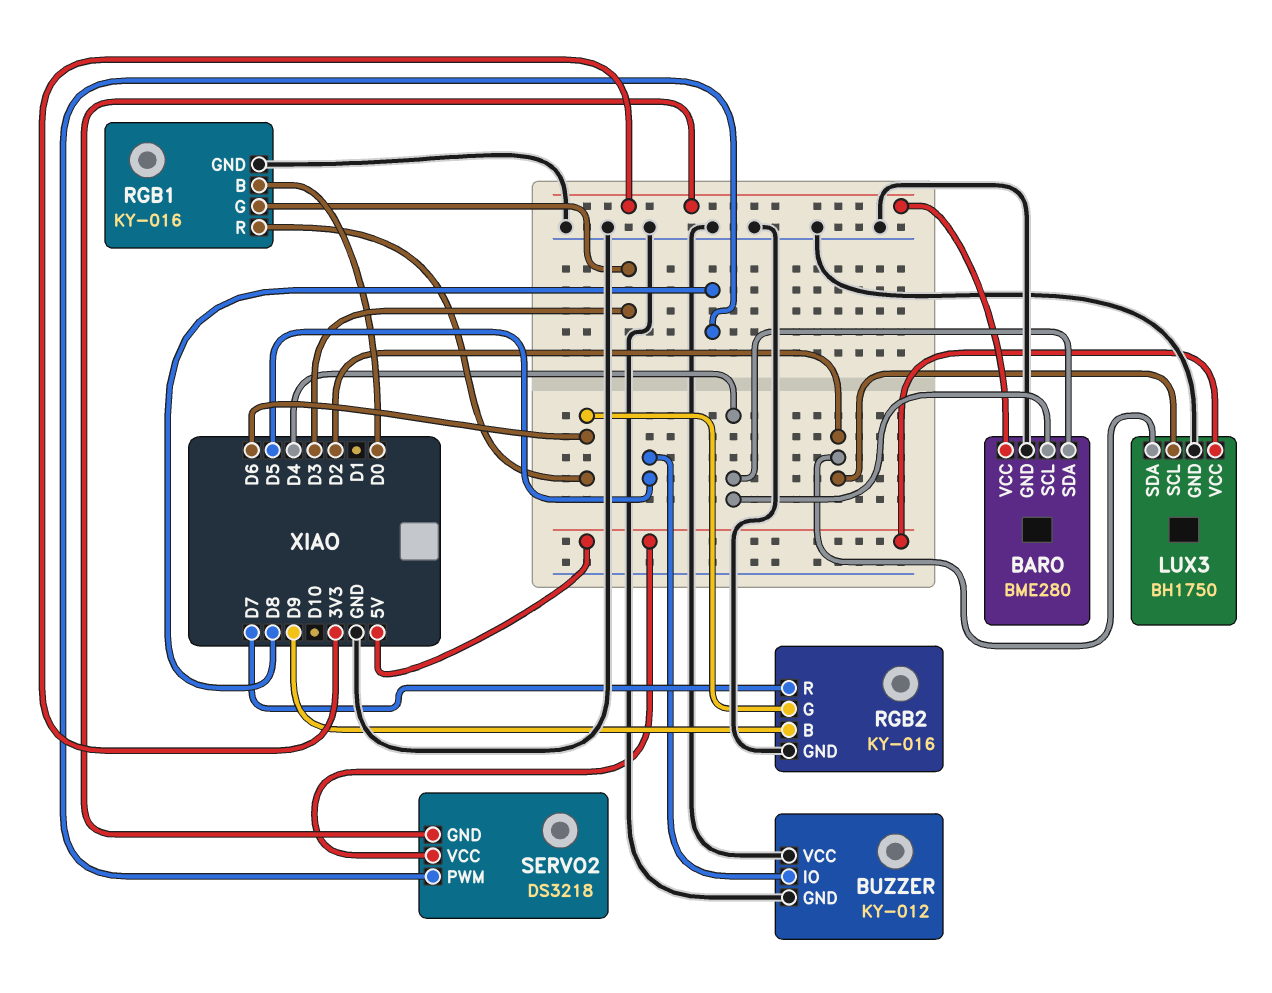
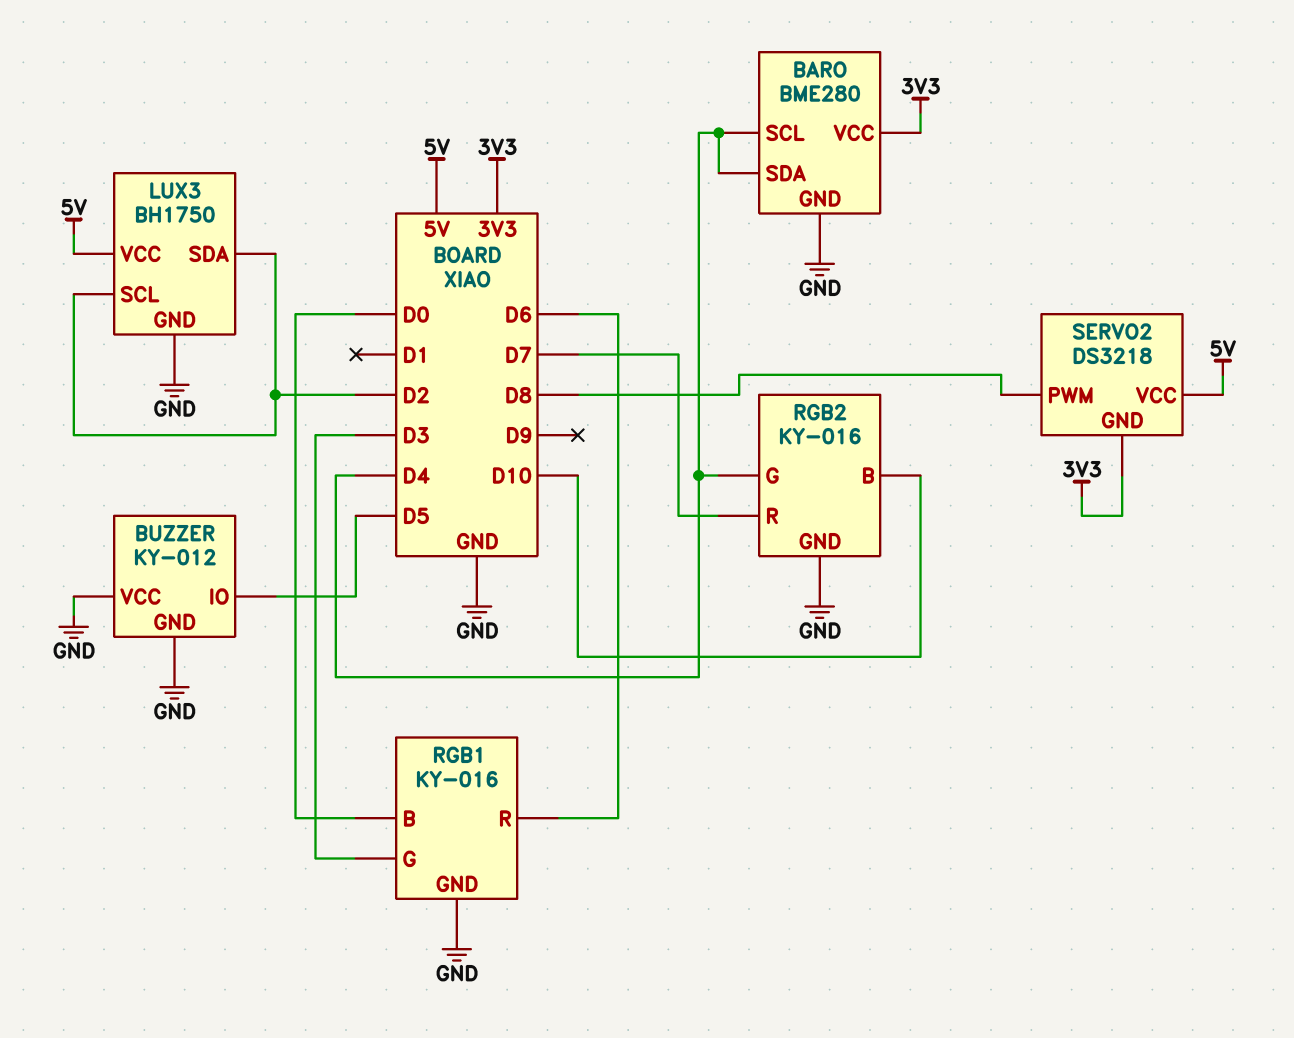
RGB2 pin B: D9 -> D10
RGB2 pin G: D6 -> D4

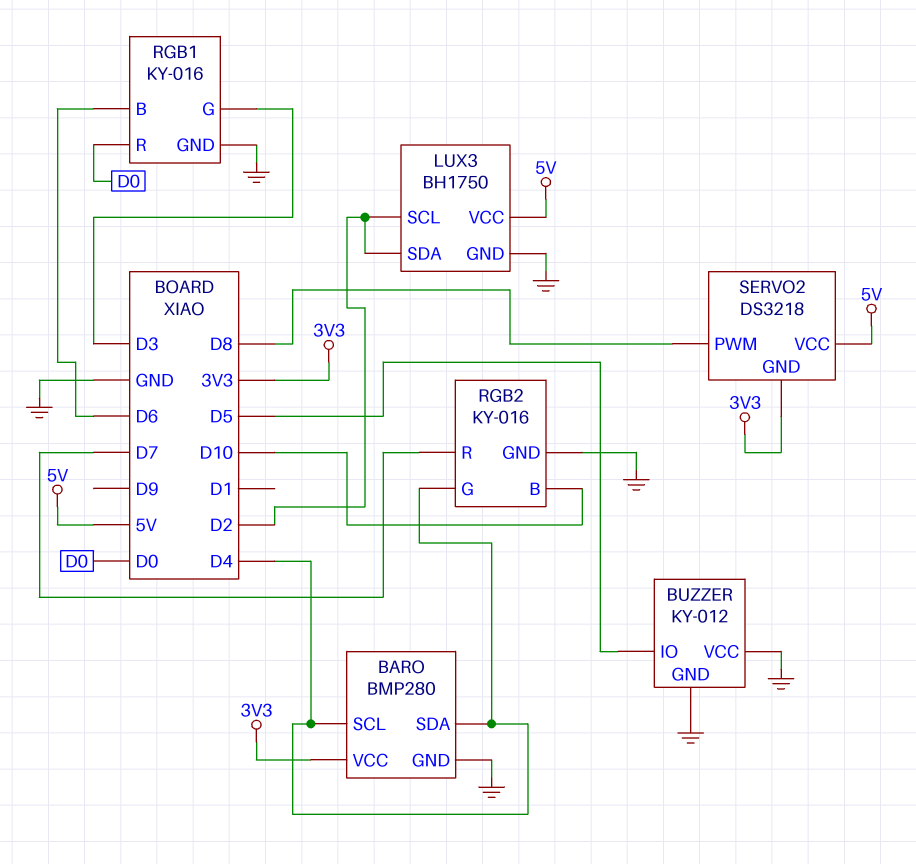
BARO: BME280 -> BMP280
RGB1 pin B: D0 -> D6
RGB1 pin R: D6 -> D0

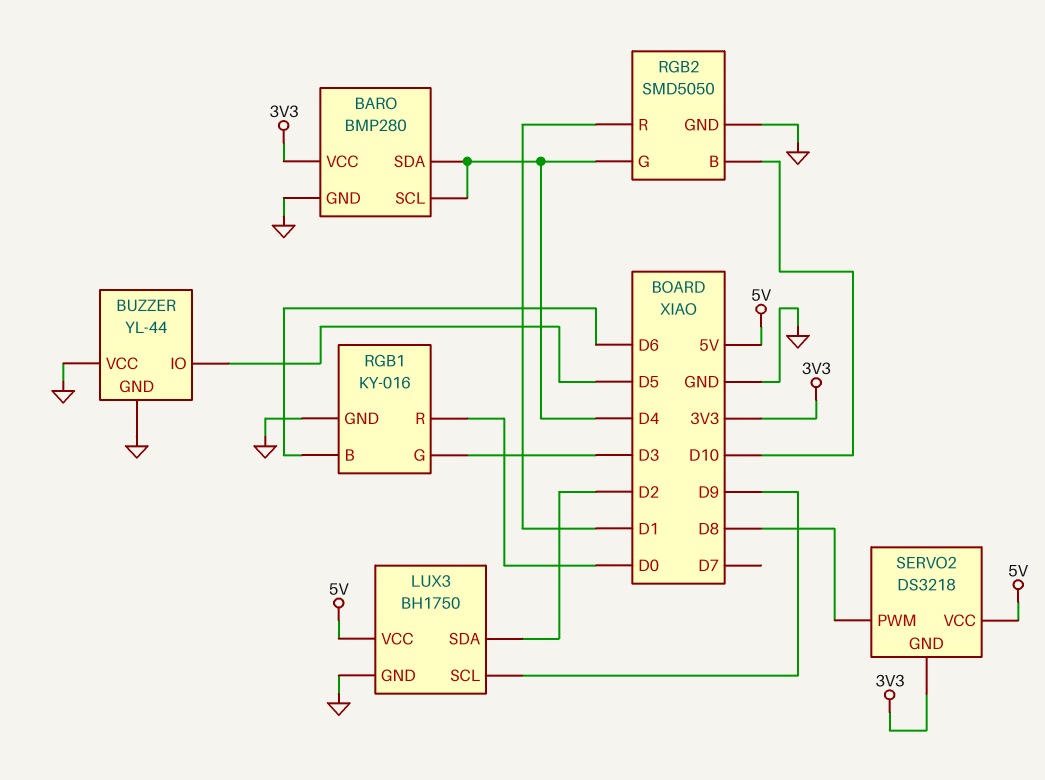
BUZZER: KY-012 -> YL-44
LUX3 pin SCL: D2 -> D9
RGB2: KY-016 -> SMD5050
RGB2 pin R: D7 -> D1

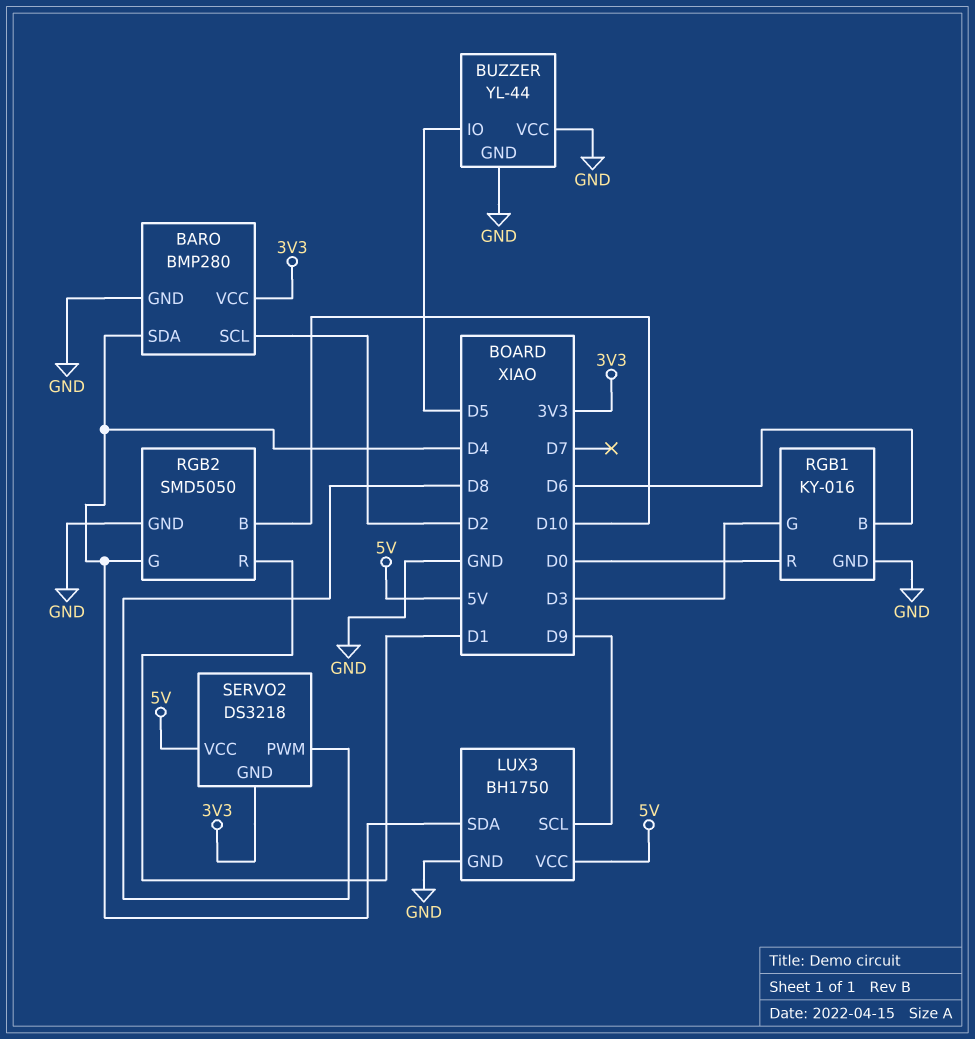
BARO pin SCL: D4 -> D2
LUX3 pin SDA: D2 -> D4

